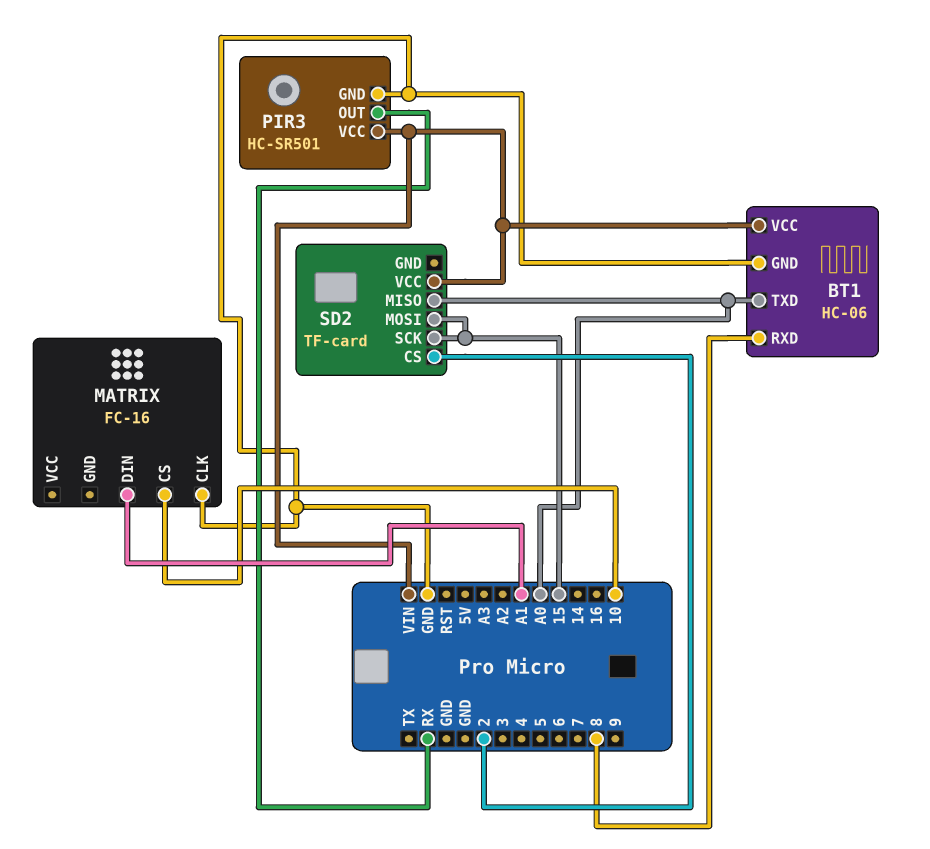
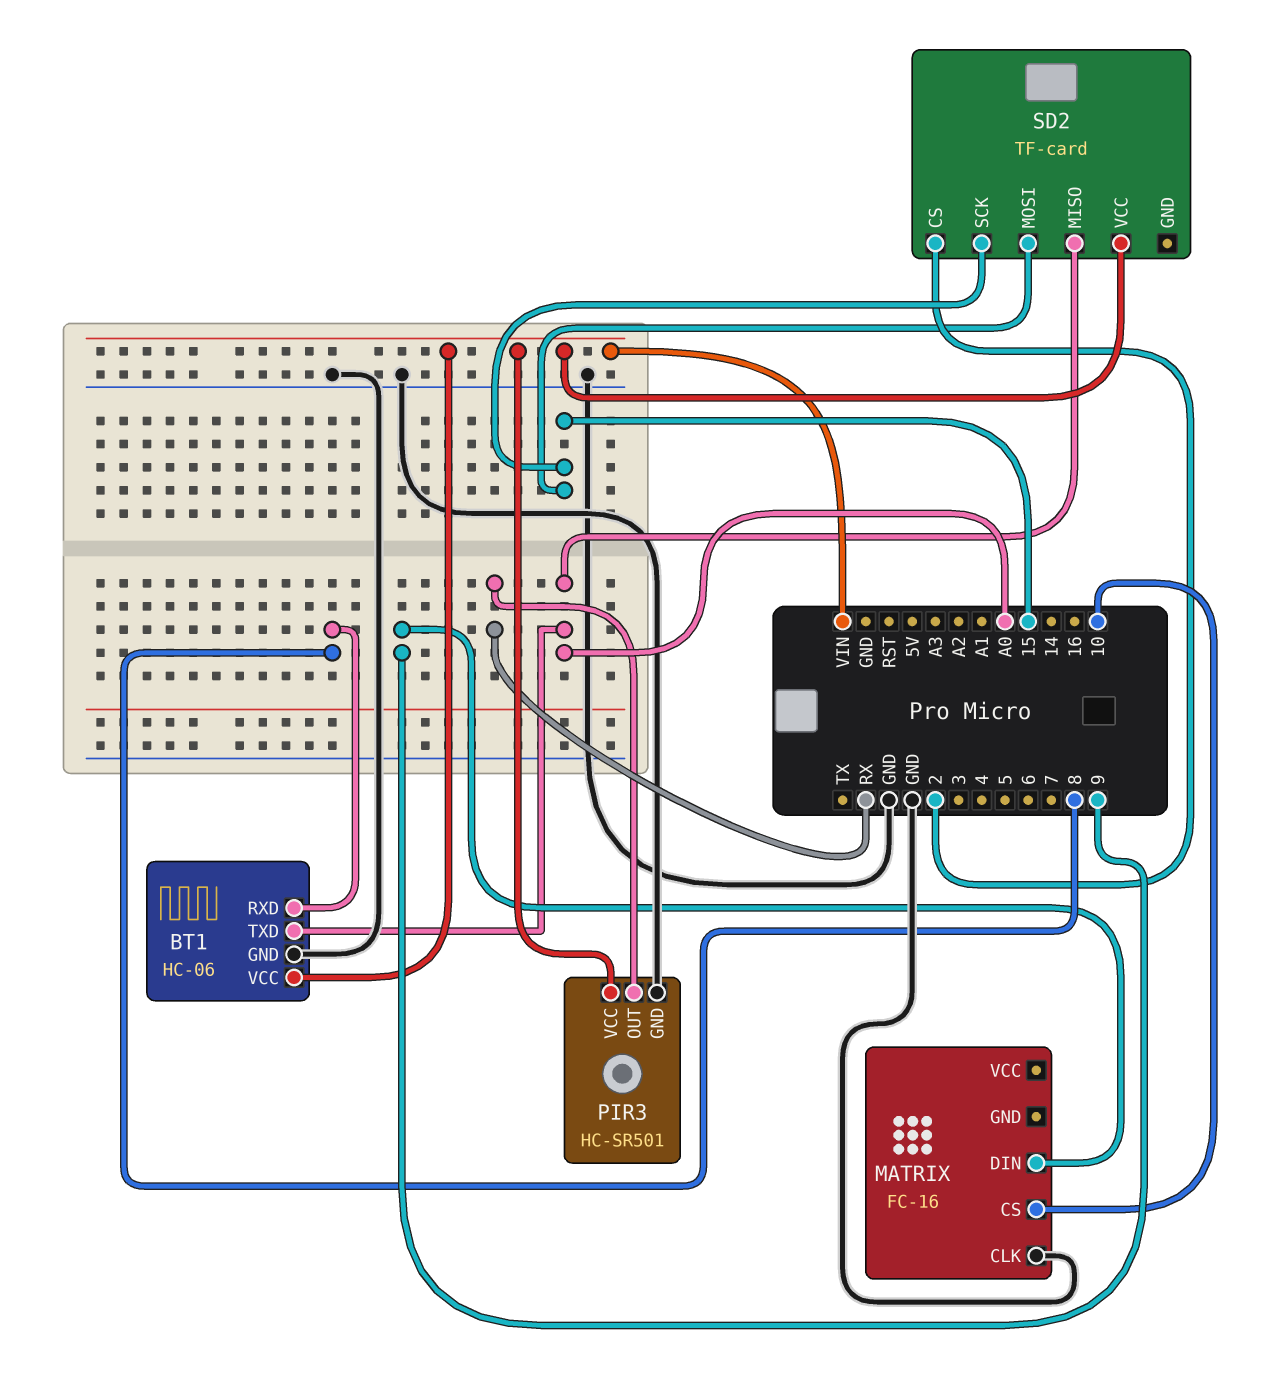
MATRIX pin DIN: A1 -> 9

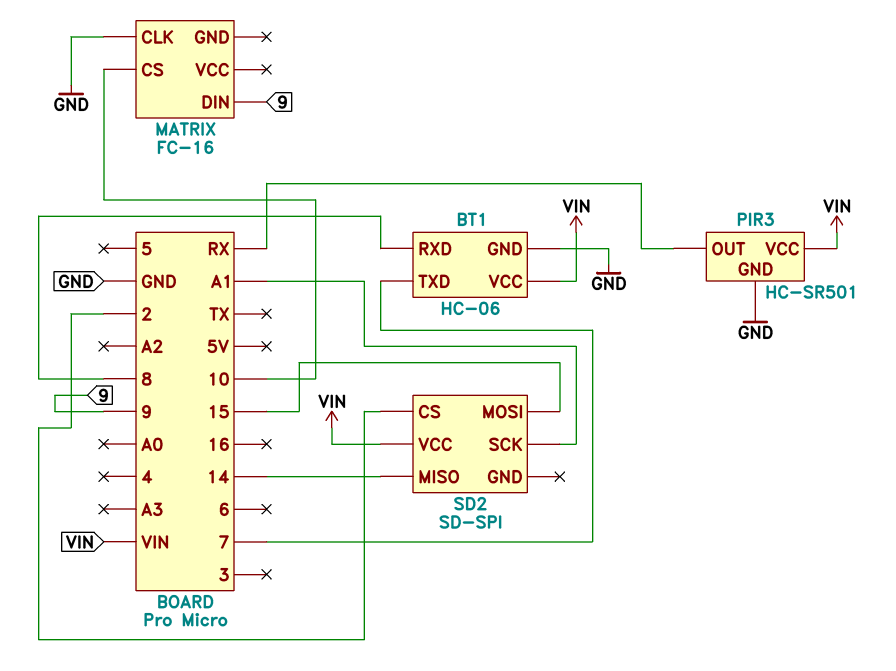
BT1 pin TXD: A0 -> 7
SD2: TF-card -> SD-SPI
SD2 pin MISO: A0 -> 14
SD2 pin SCK: 15 -> A1

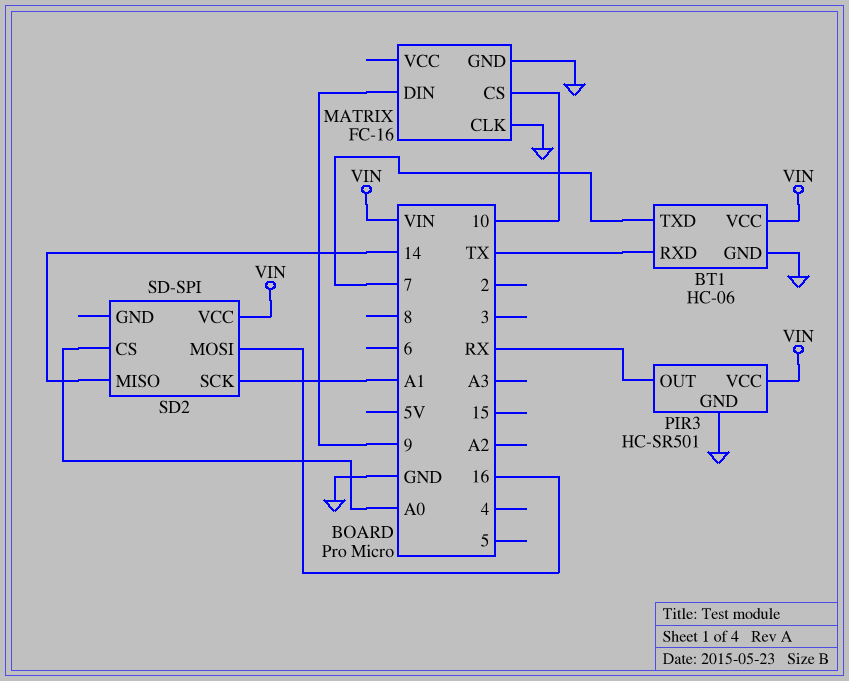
BT1 pin RXD: 8 -> TX
MATRIX pin GND: none -> GND
SD2 pin CS: 2 -> A0
SD2 pin MOSI: 15 -> 16

